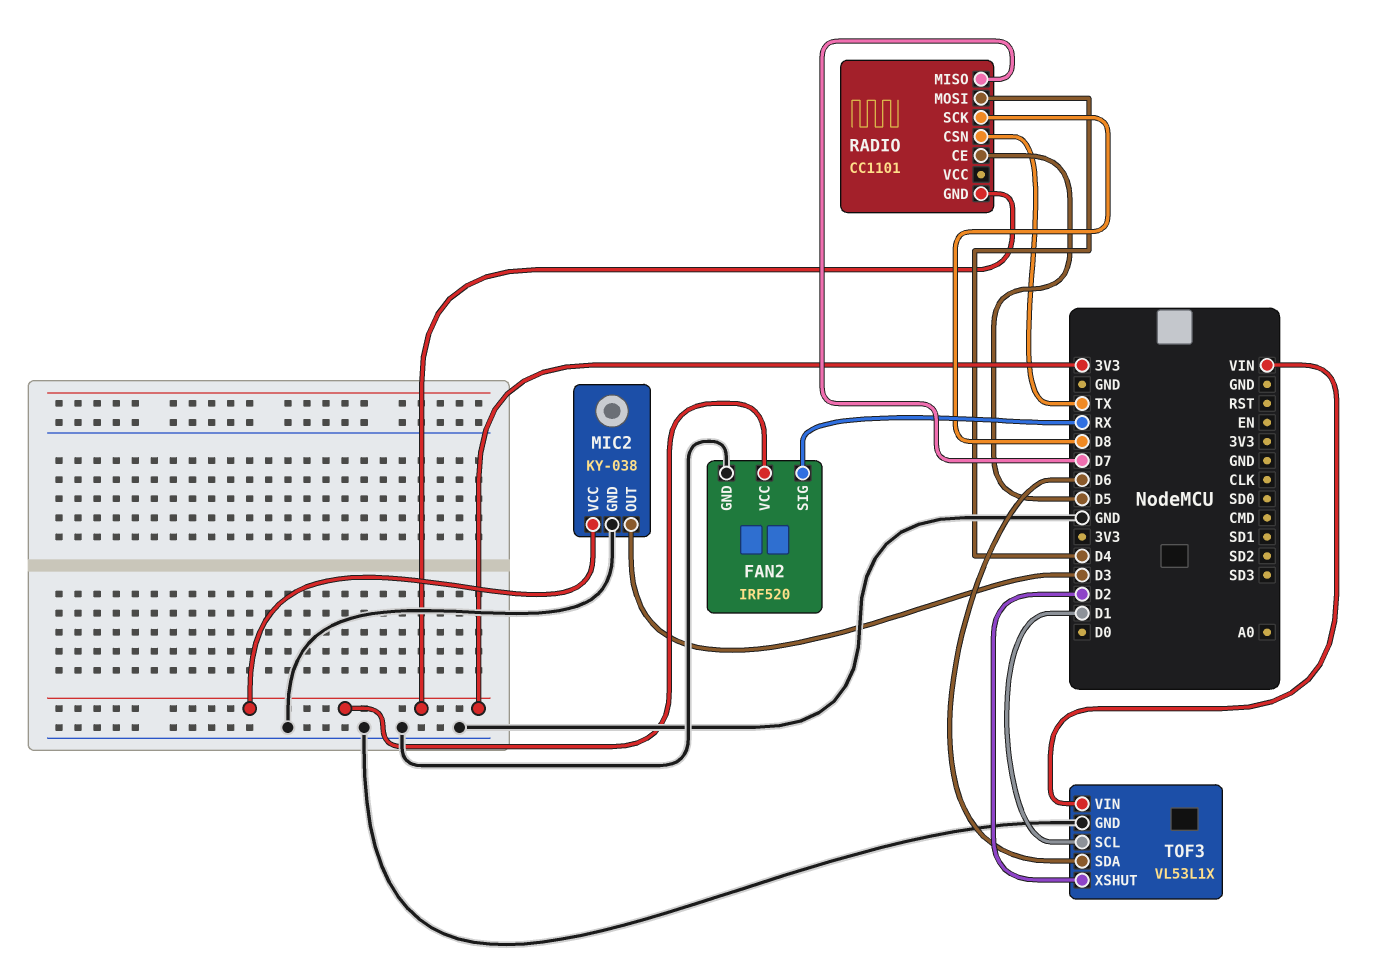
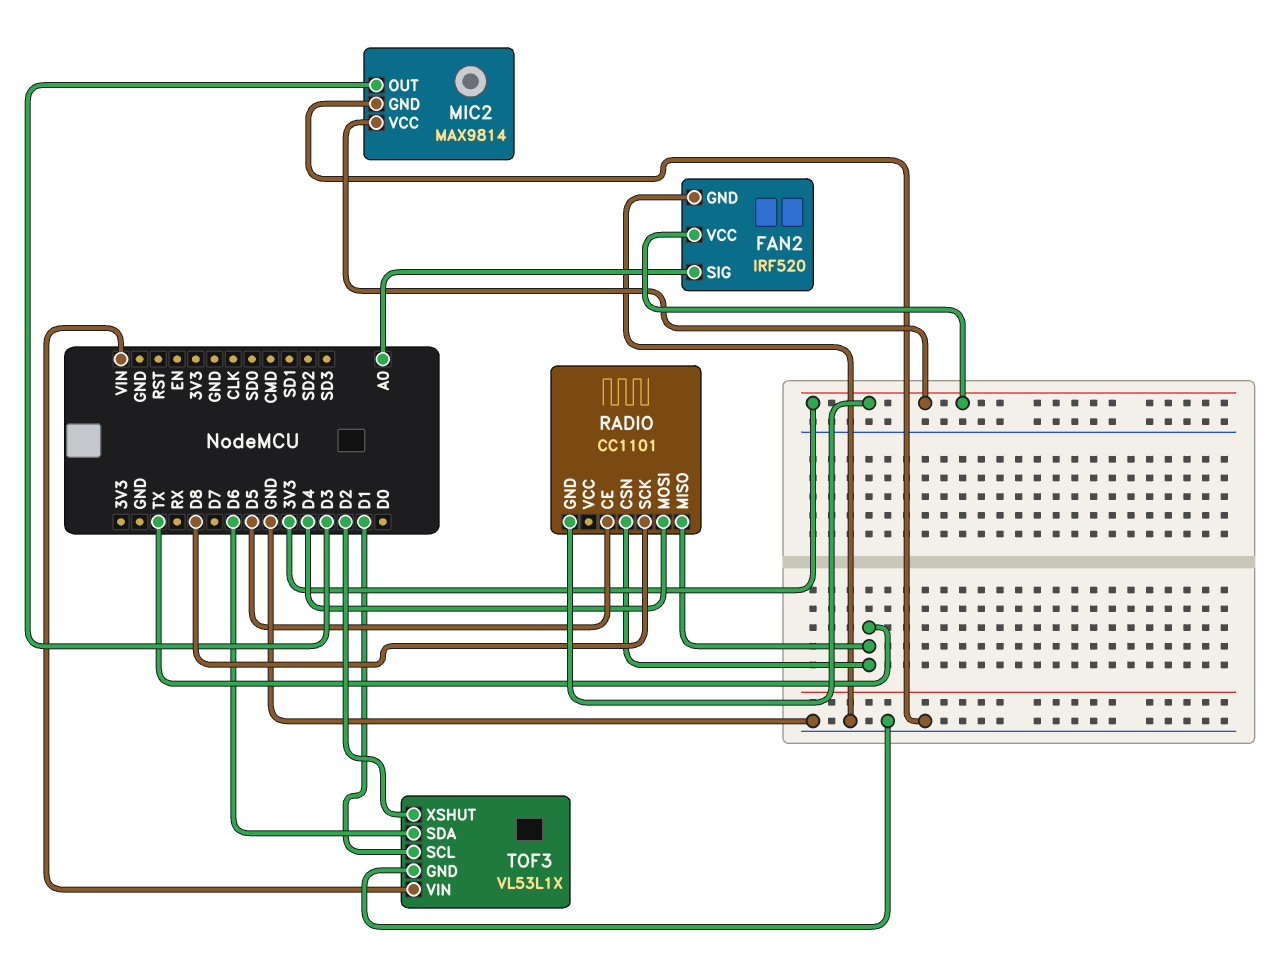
FAN2 pin SIG: RX -> A0
MIC2: KY-038 -> MAX9814
RADIO pin MISO: D7 -> TX

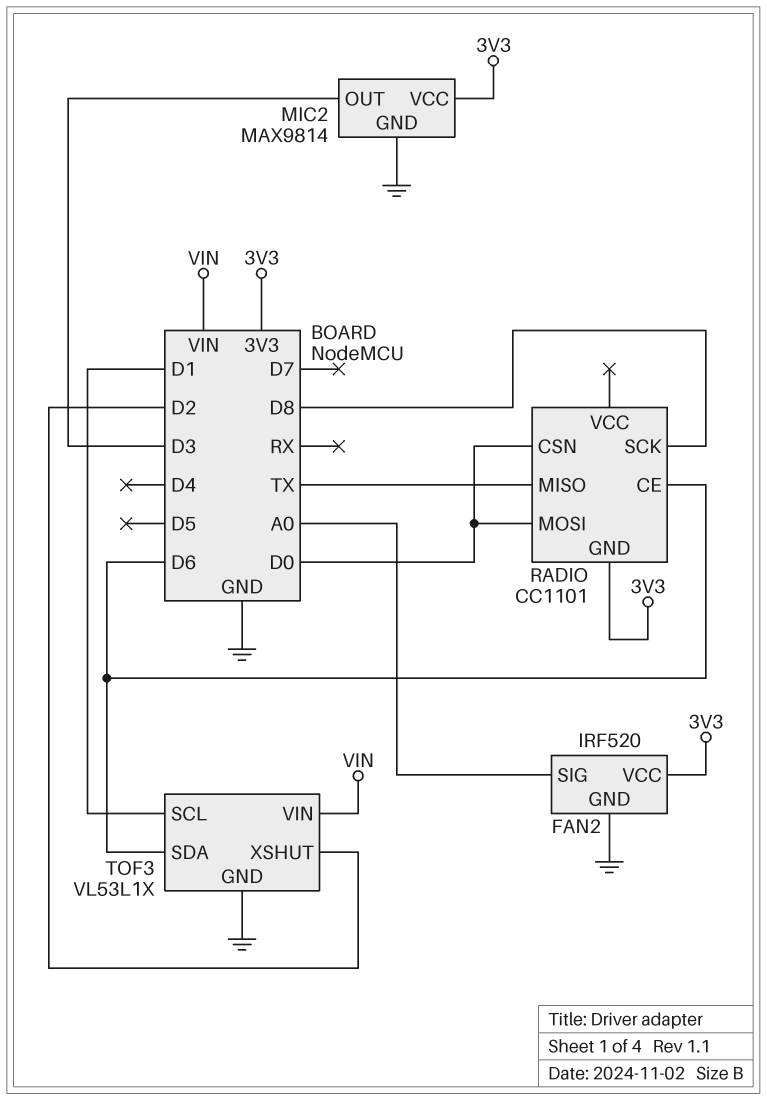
RADIO pin CE: D5 -> D6
RADIO pin CSN: TX -> D0
RADIO pin MOSI: D4 -> D0

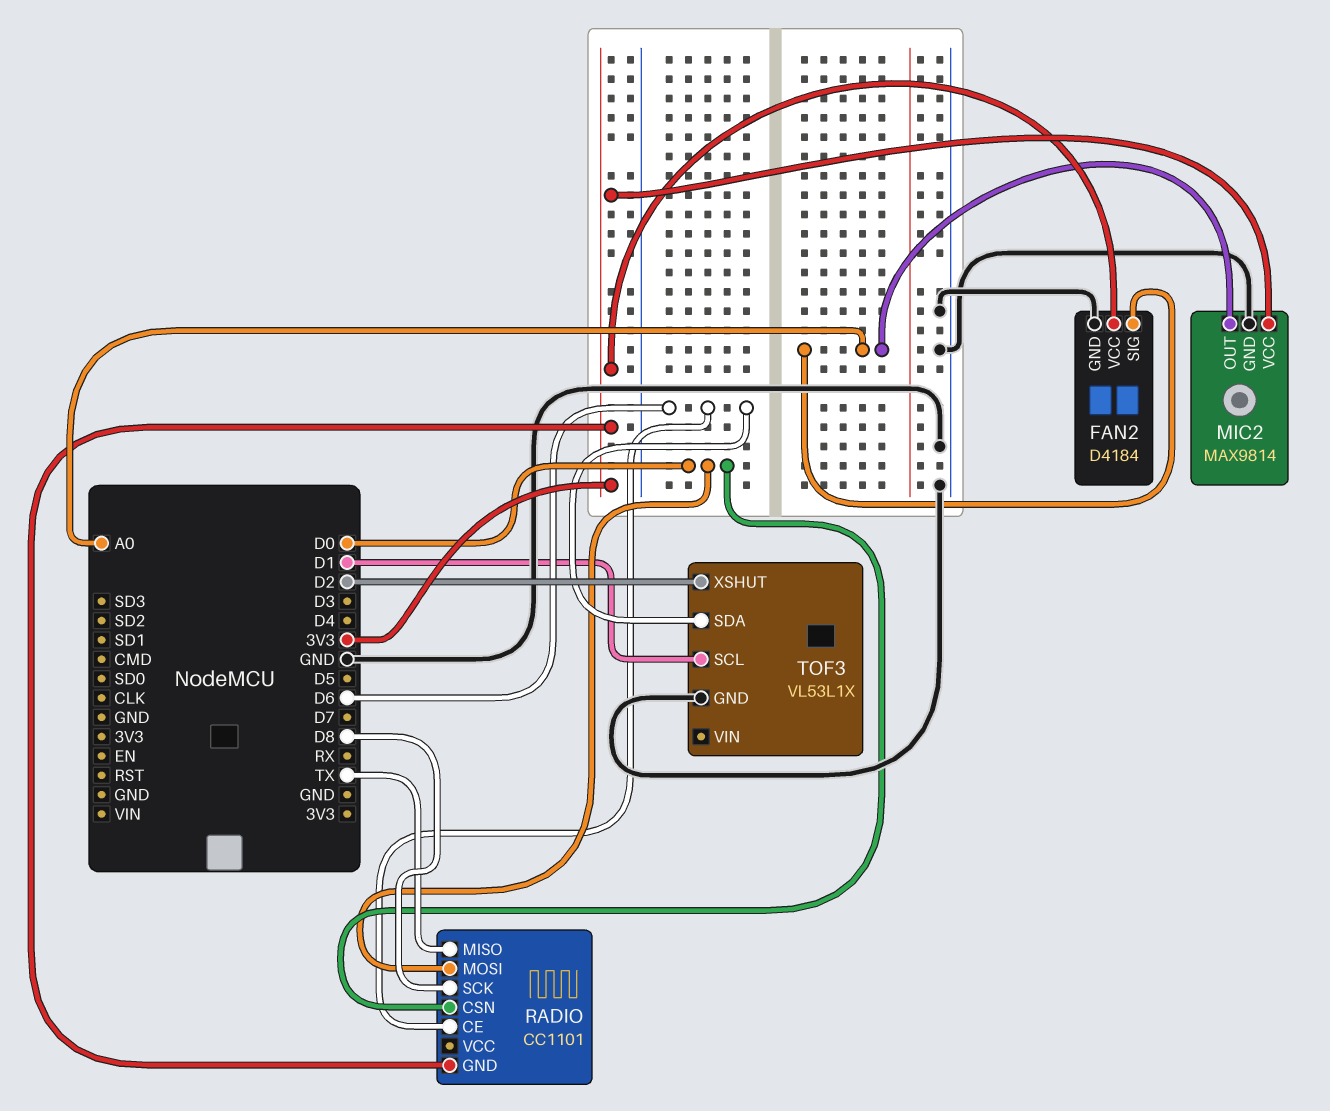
FAN2: IRF520 -> D4184
MIC2 pin OUT: D3 -> A0
TOF3 pin VIN: VIN -> none

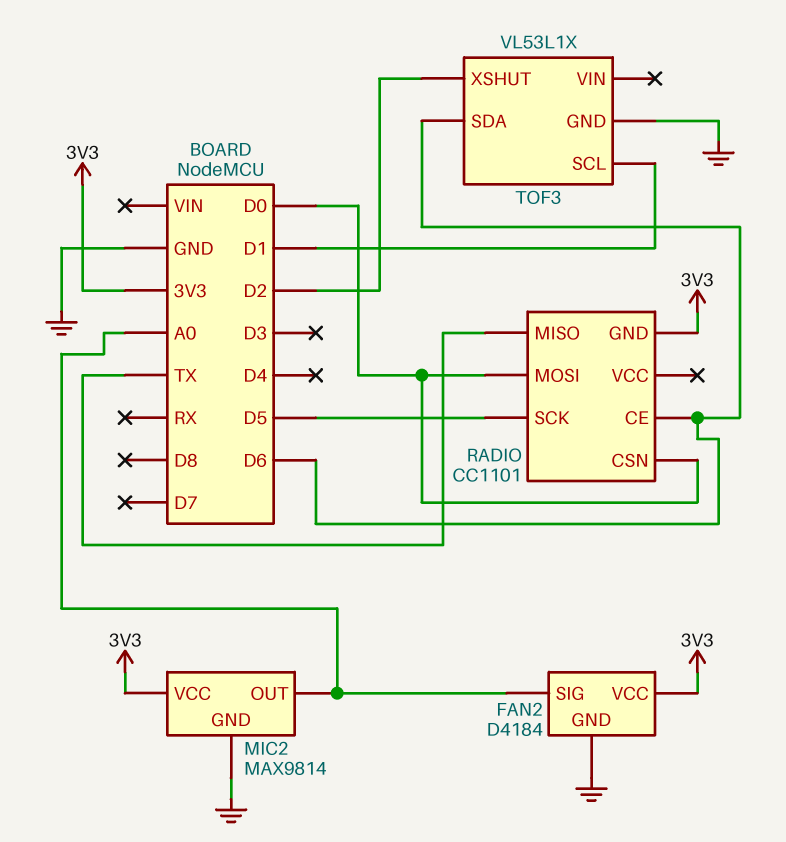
RADIO pin SCK: D8 -> D5

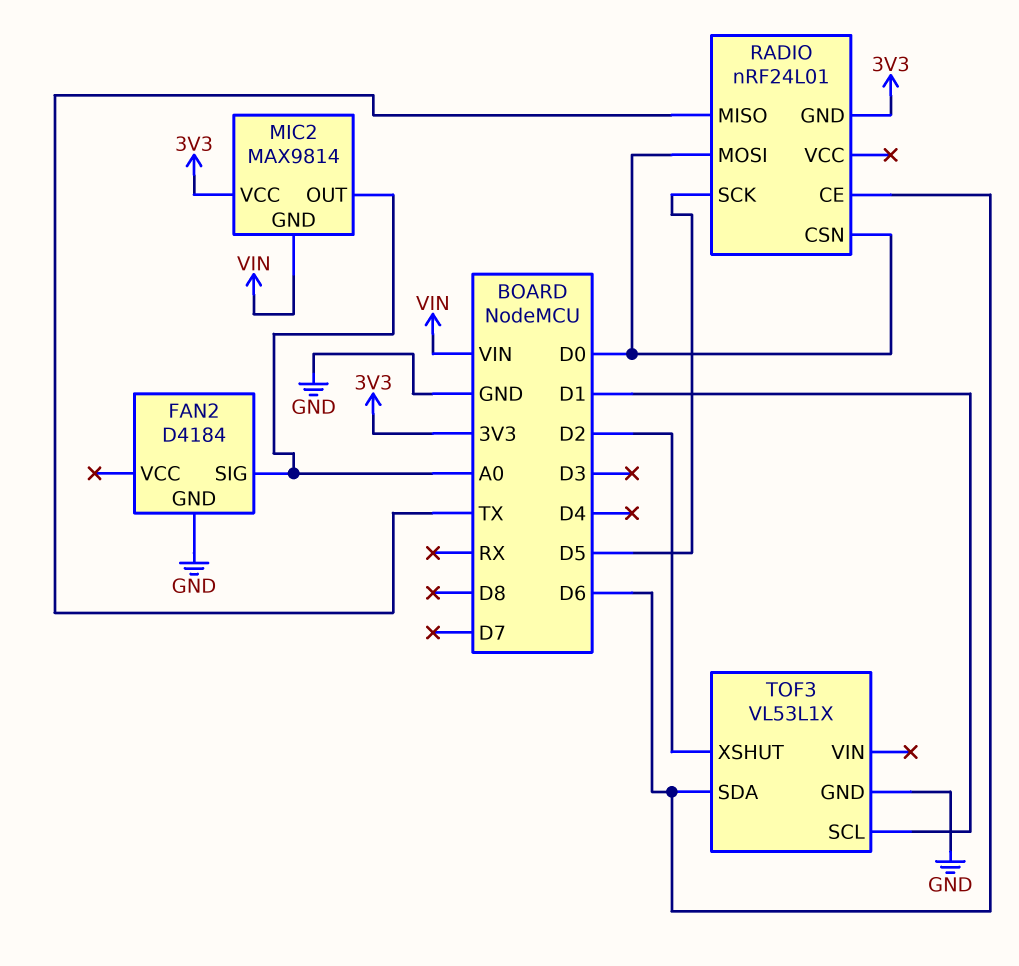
FAN2 pin VCC: 3V3 -> none
MIC2 pin GND: GND -> VIN
RADIO: CC1101 -> nRF24L01

